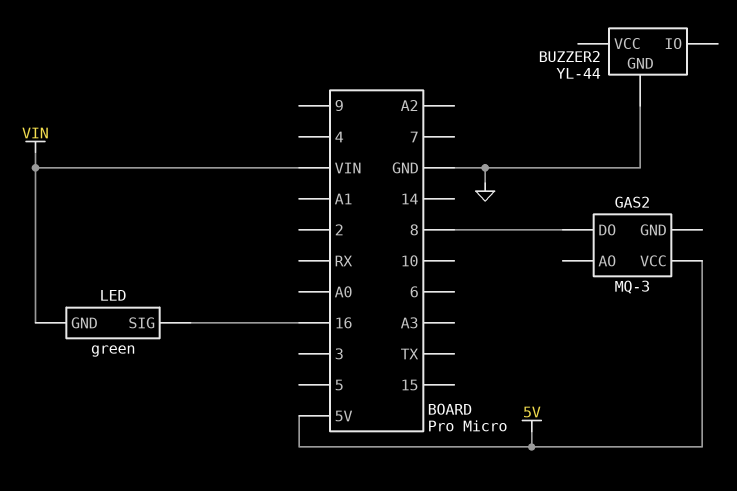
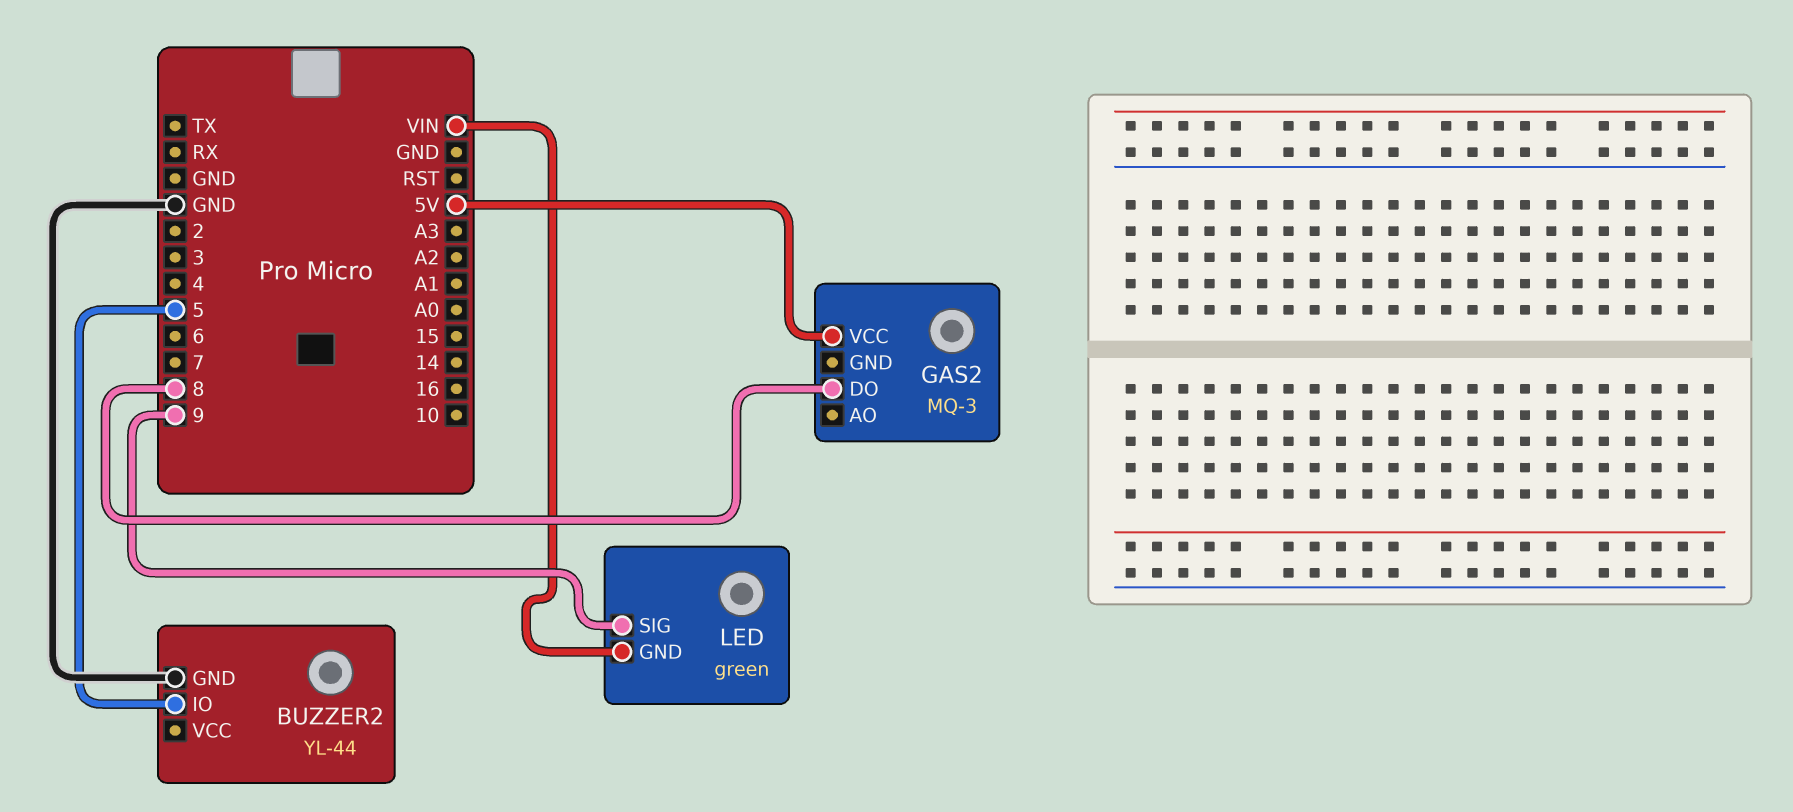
BUZZER2 pin IO: none -> 5
LED pin SIG: 16 -> 9

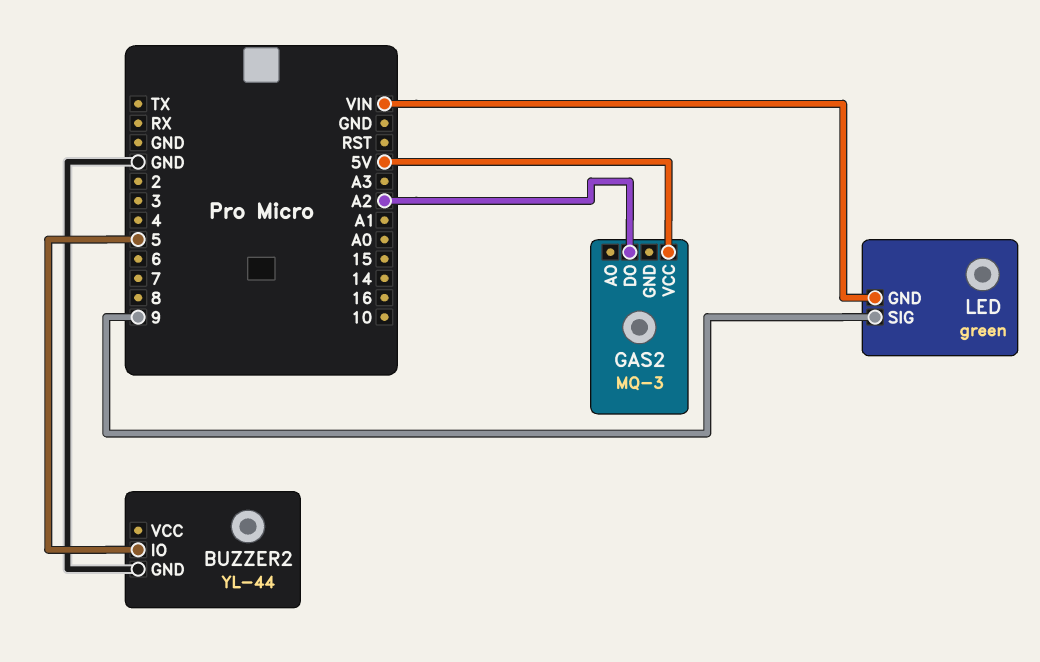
GAS2 pin DO: 8 -> A2

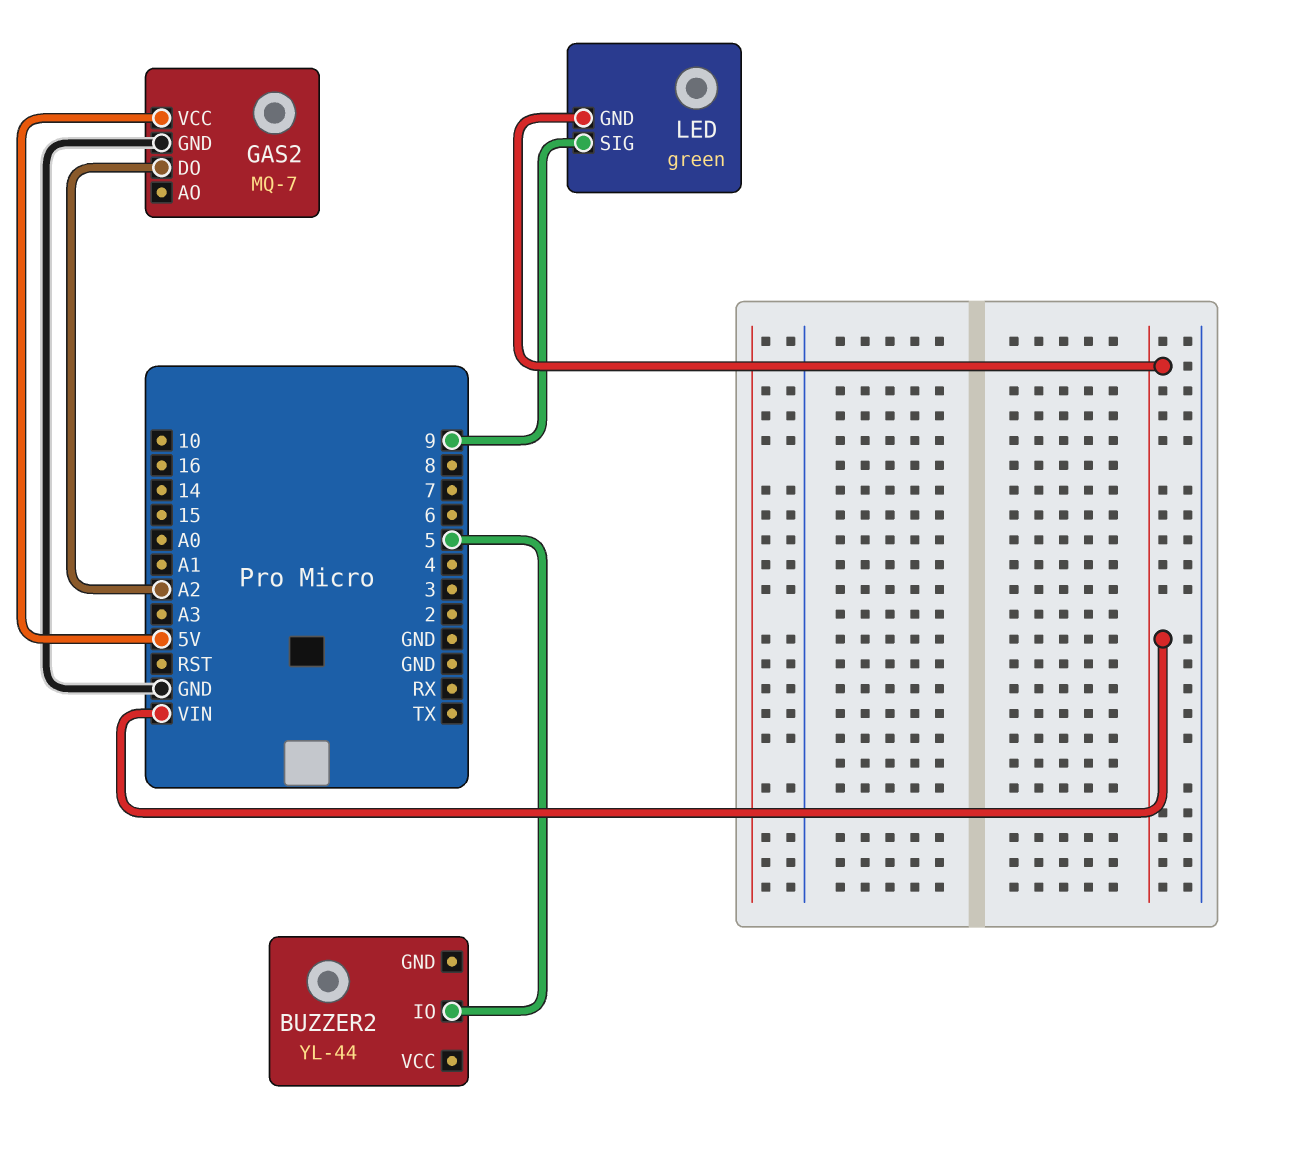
BUZZER2 pin GND: GND -> none
GAS2: MQ-3 -> MQ-7
GAS2 pin GND: none -> GND

